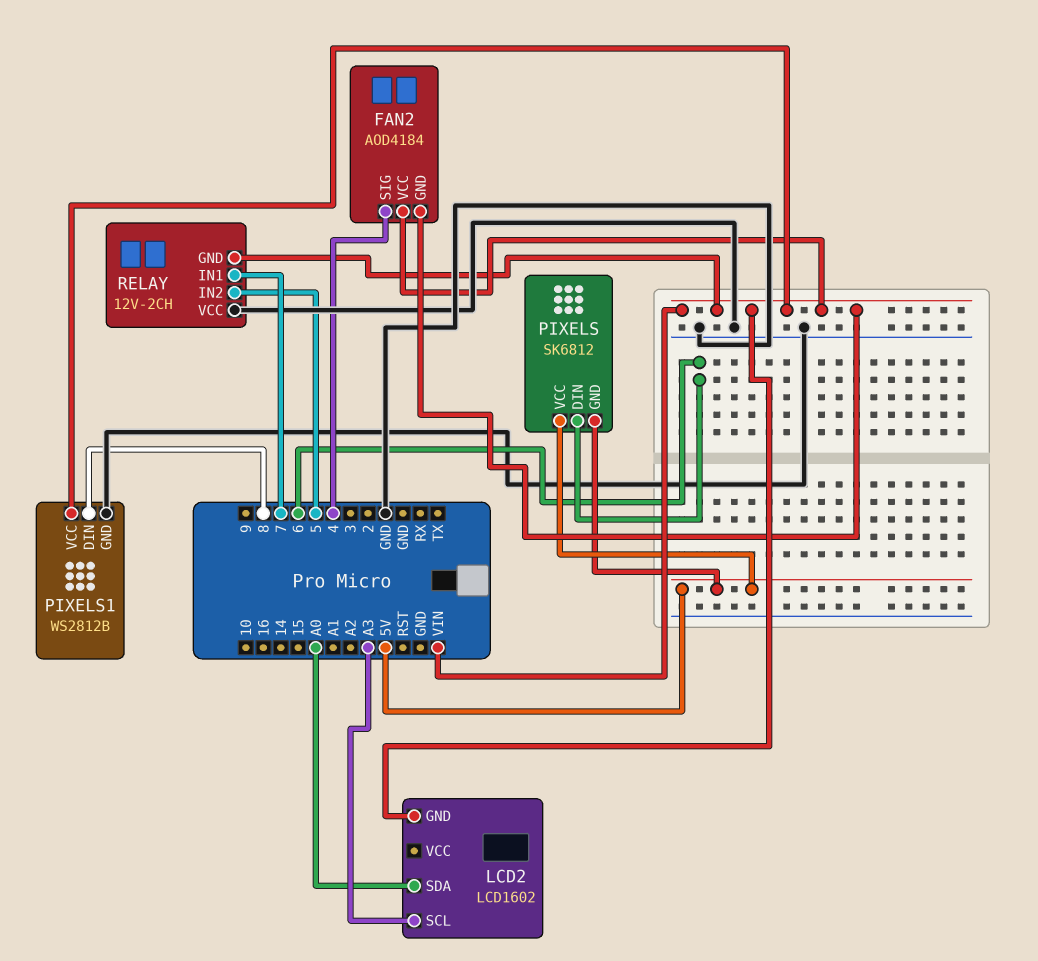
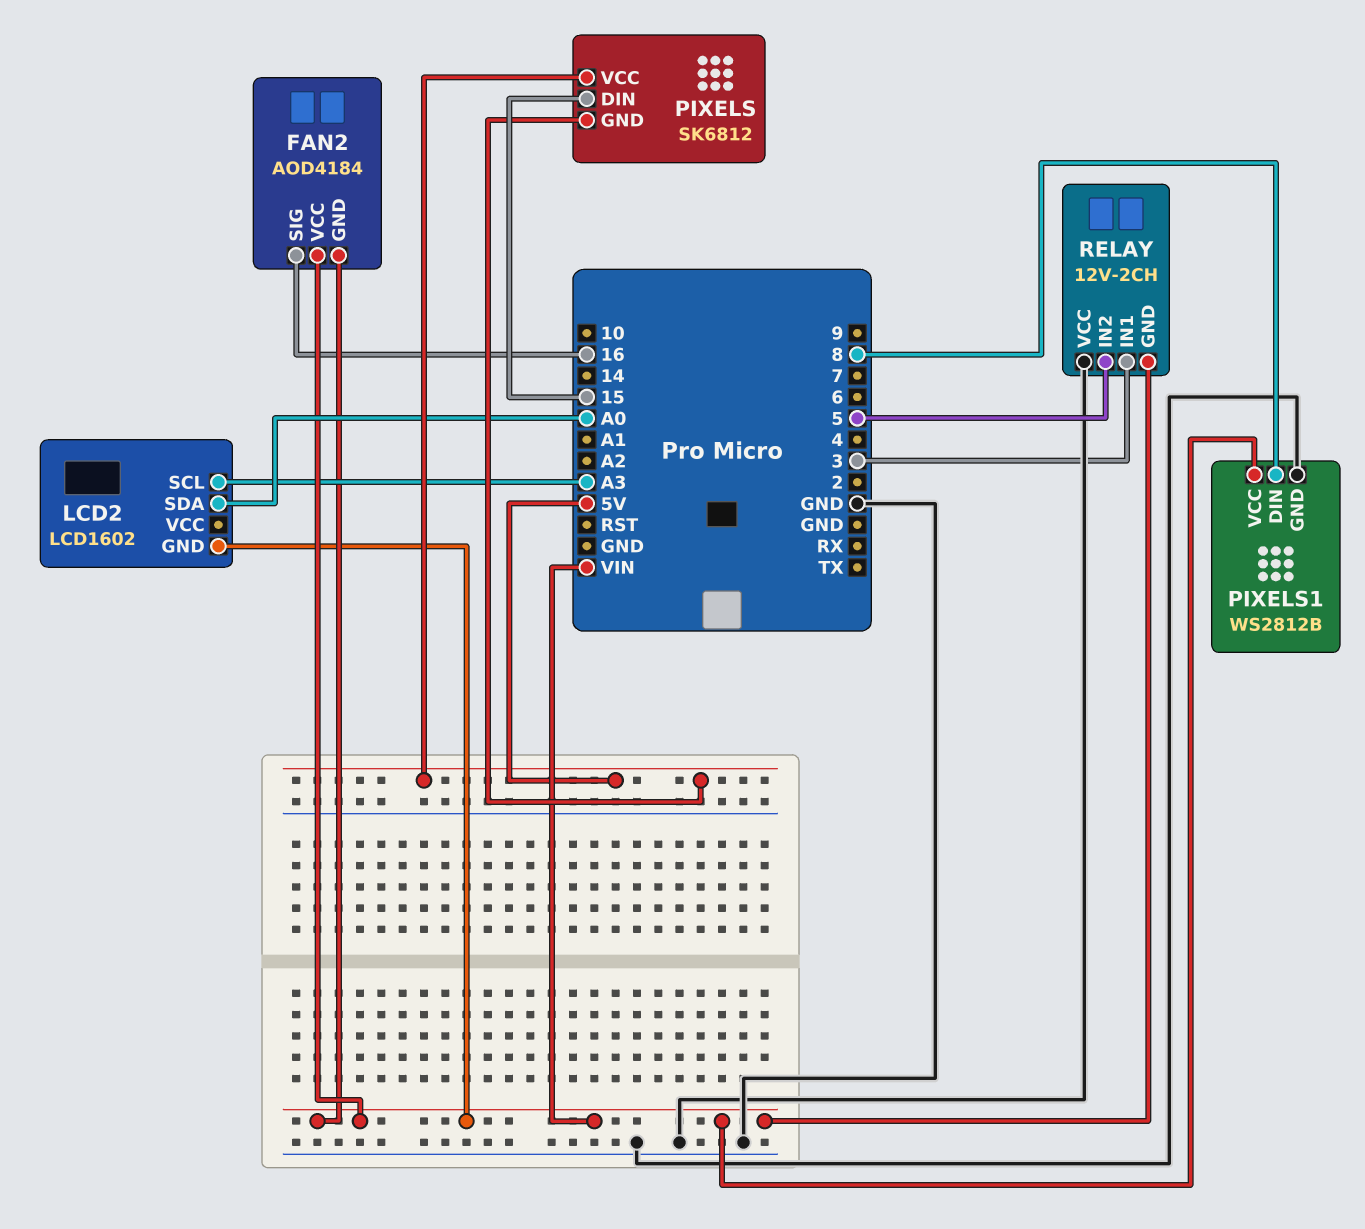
FAN2 pin SIG: 4 -> 16
PIXELS pin DIN: 6 -> 15
RELAY pin IN1: 7 -> 3

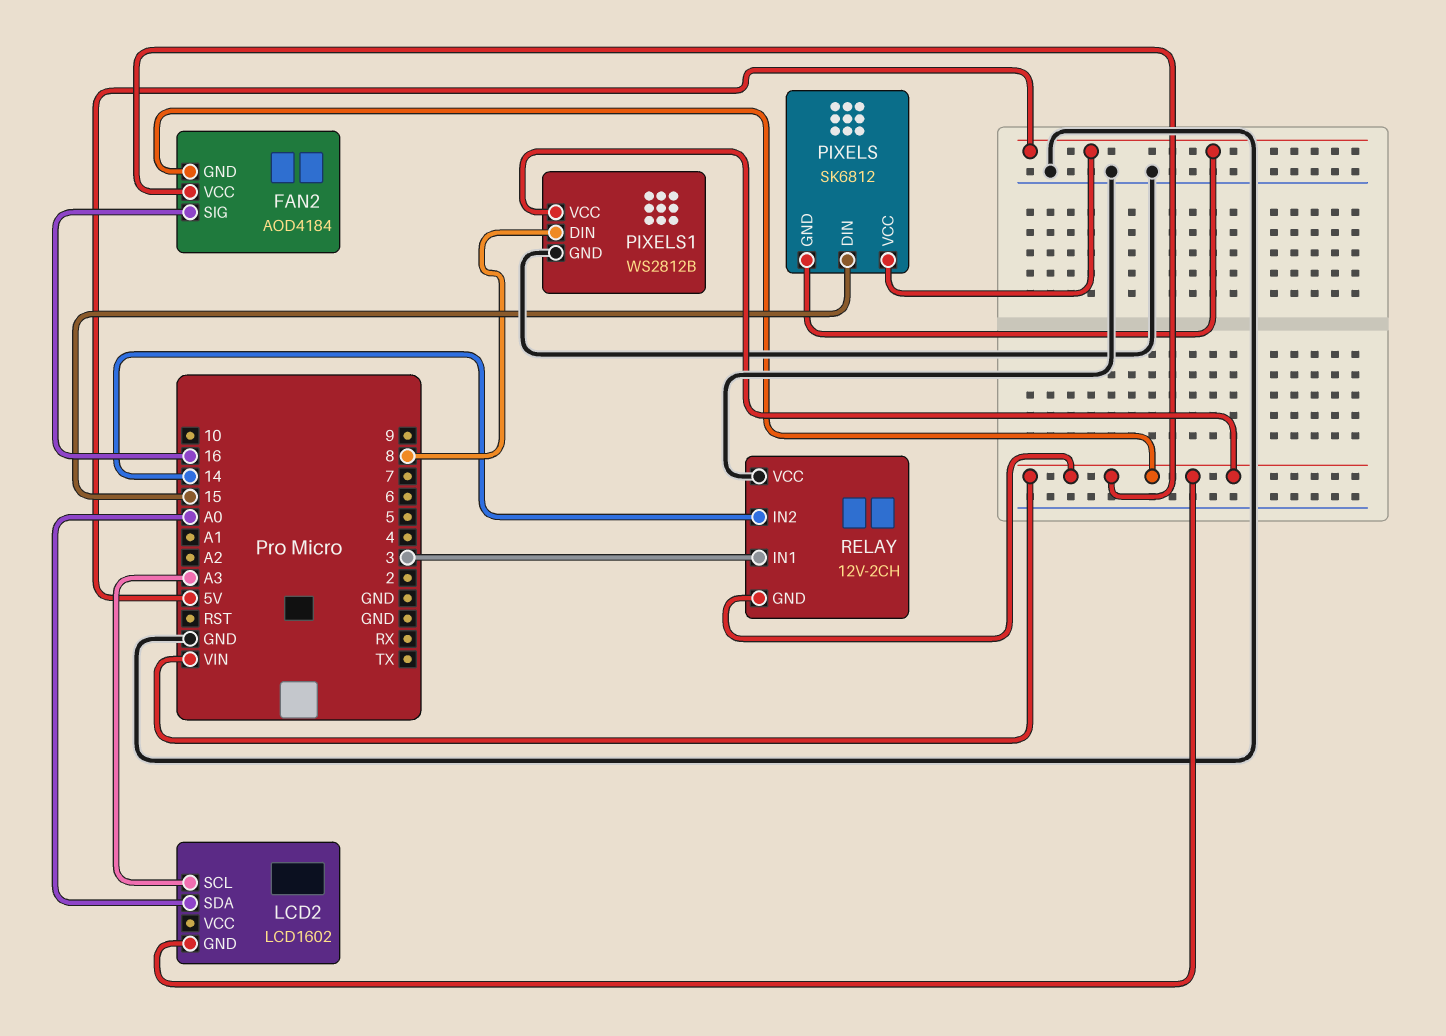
RELAY pin IN2: 5 -> 14

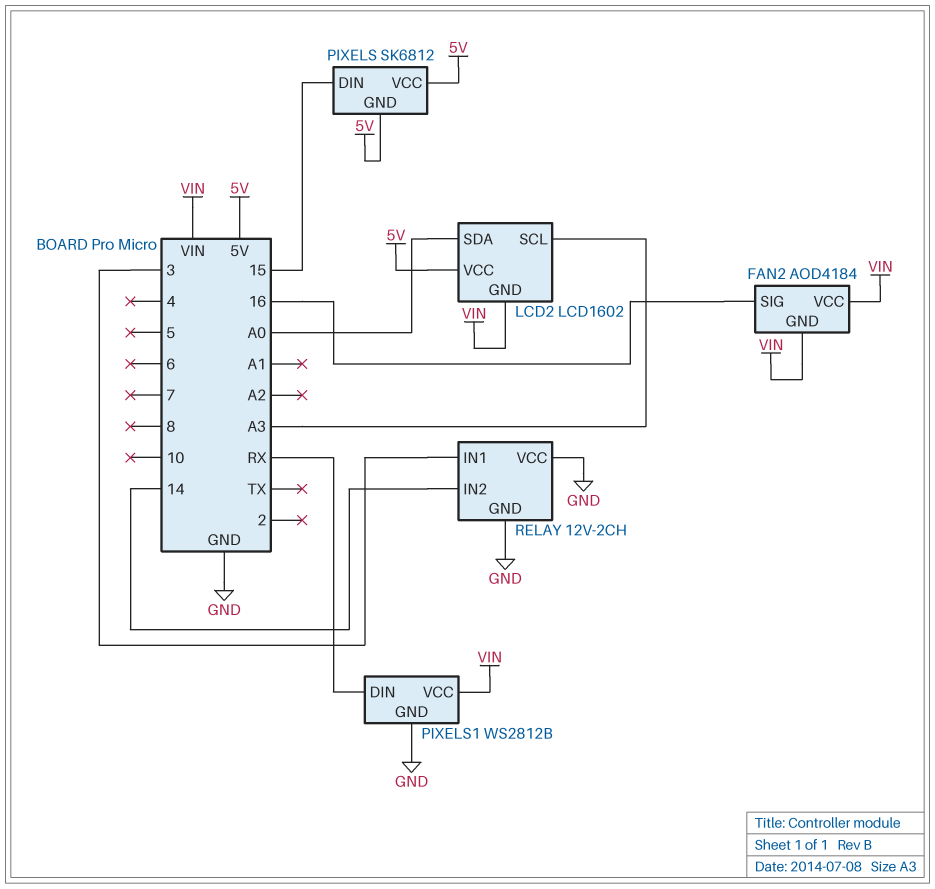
LCD2 pin VCC: none -> 5V
PIXELS1 pin DIN: 8 -> RX
RELAY pin GND: VIN -> GND

